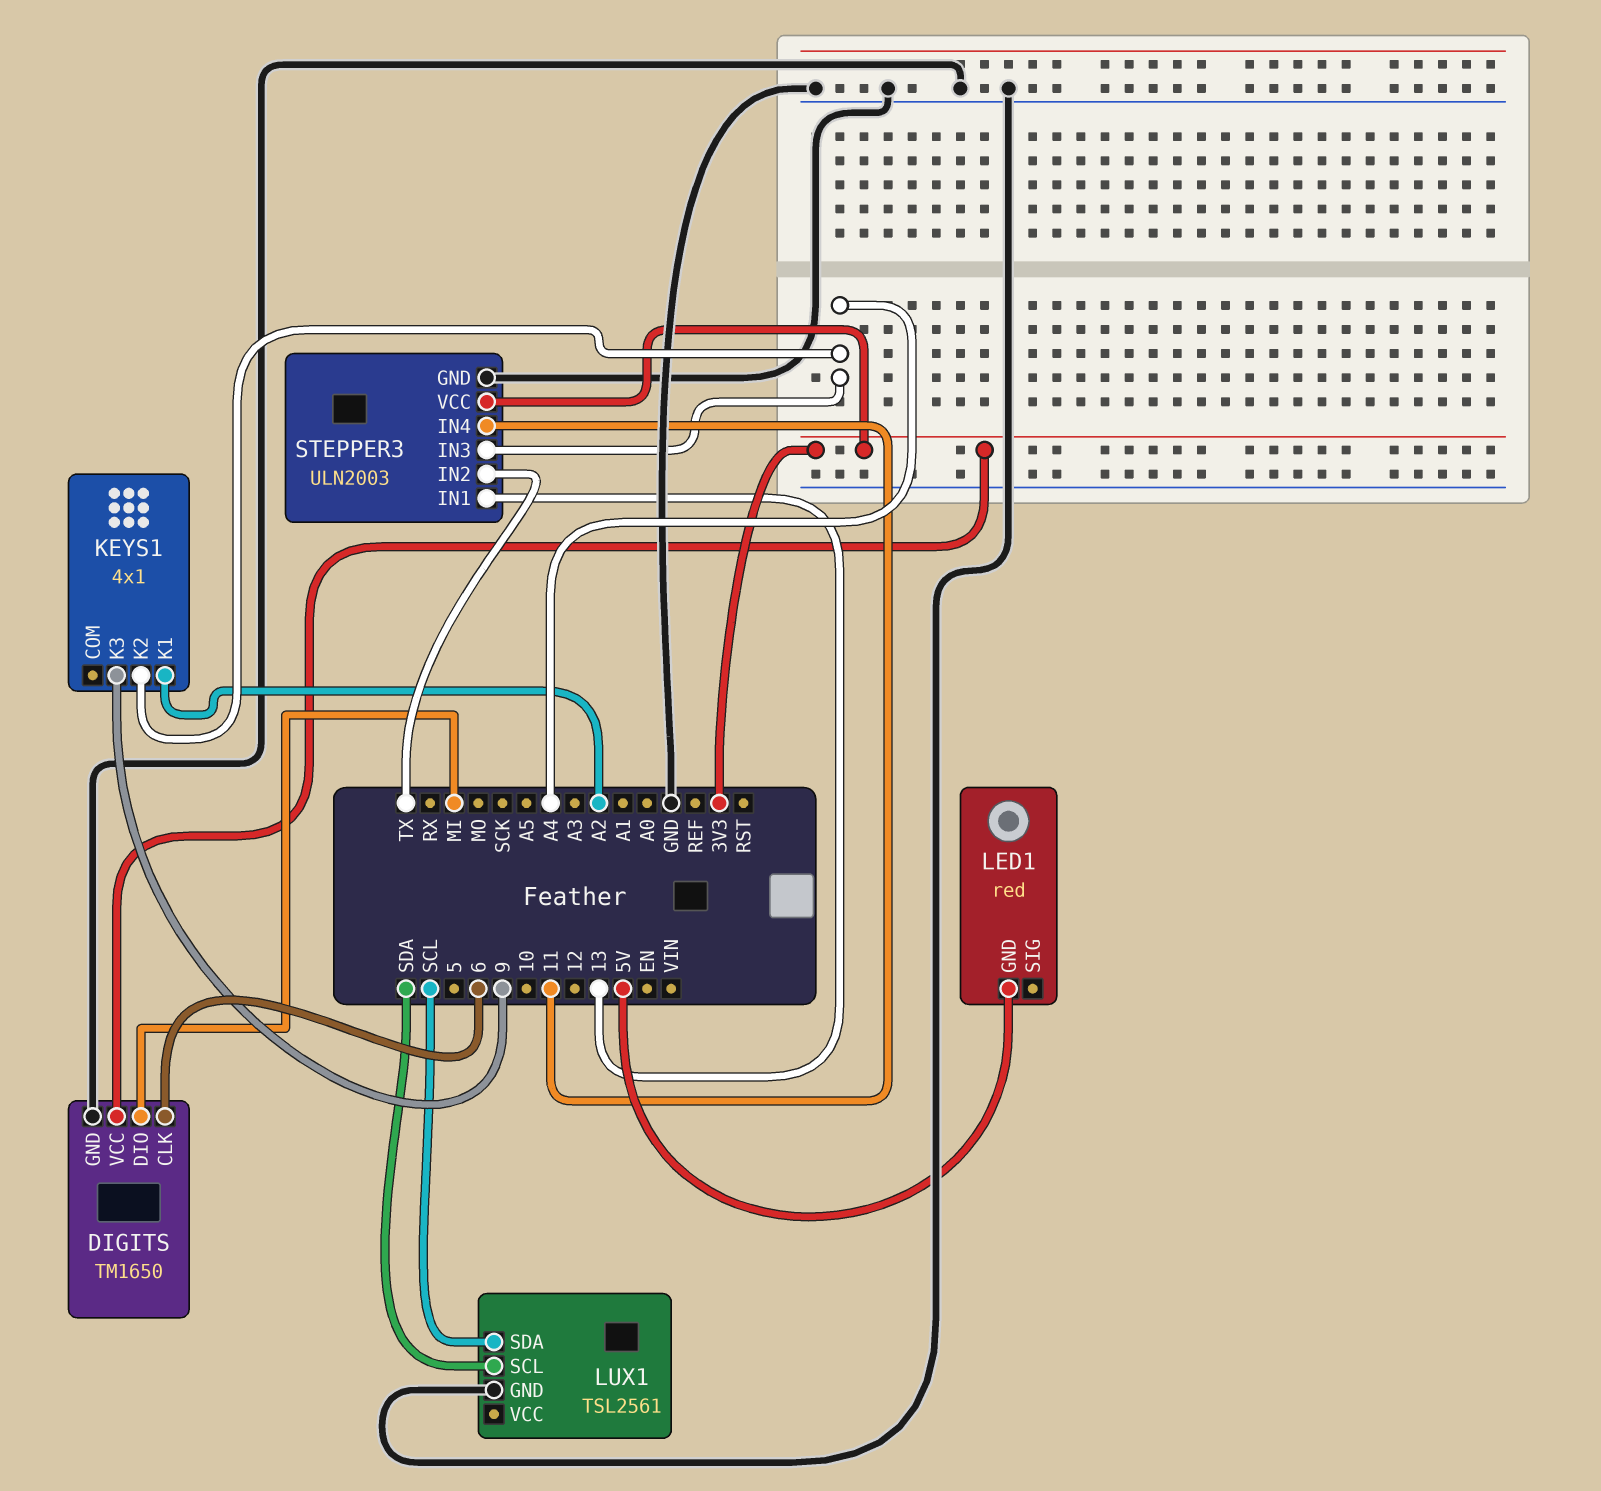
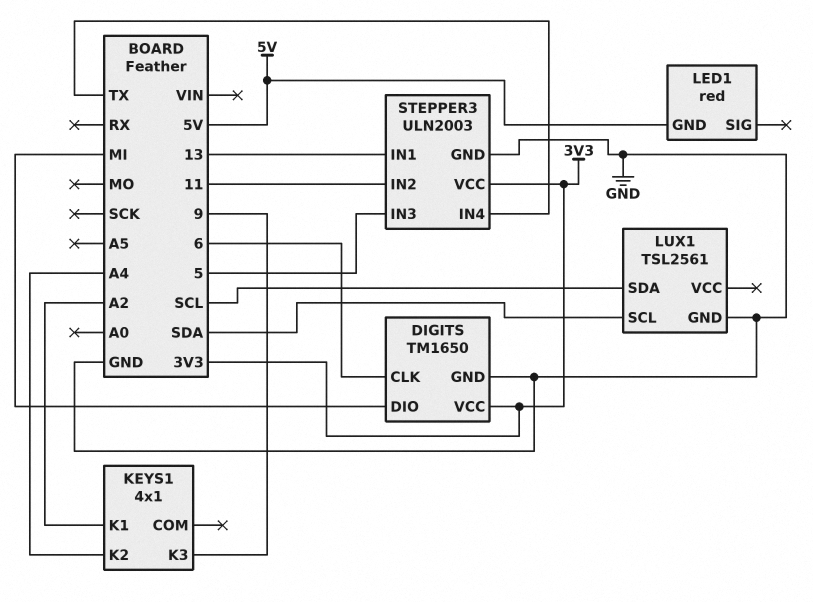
STEPPER3 pin IN2: TX -> 11
STEPPER3 pin IN3: A4 -> 5
STEPPER3 pin IN4: 11 -> TX

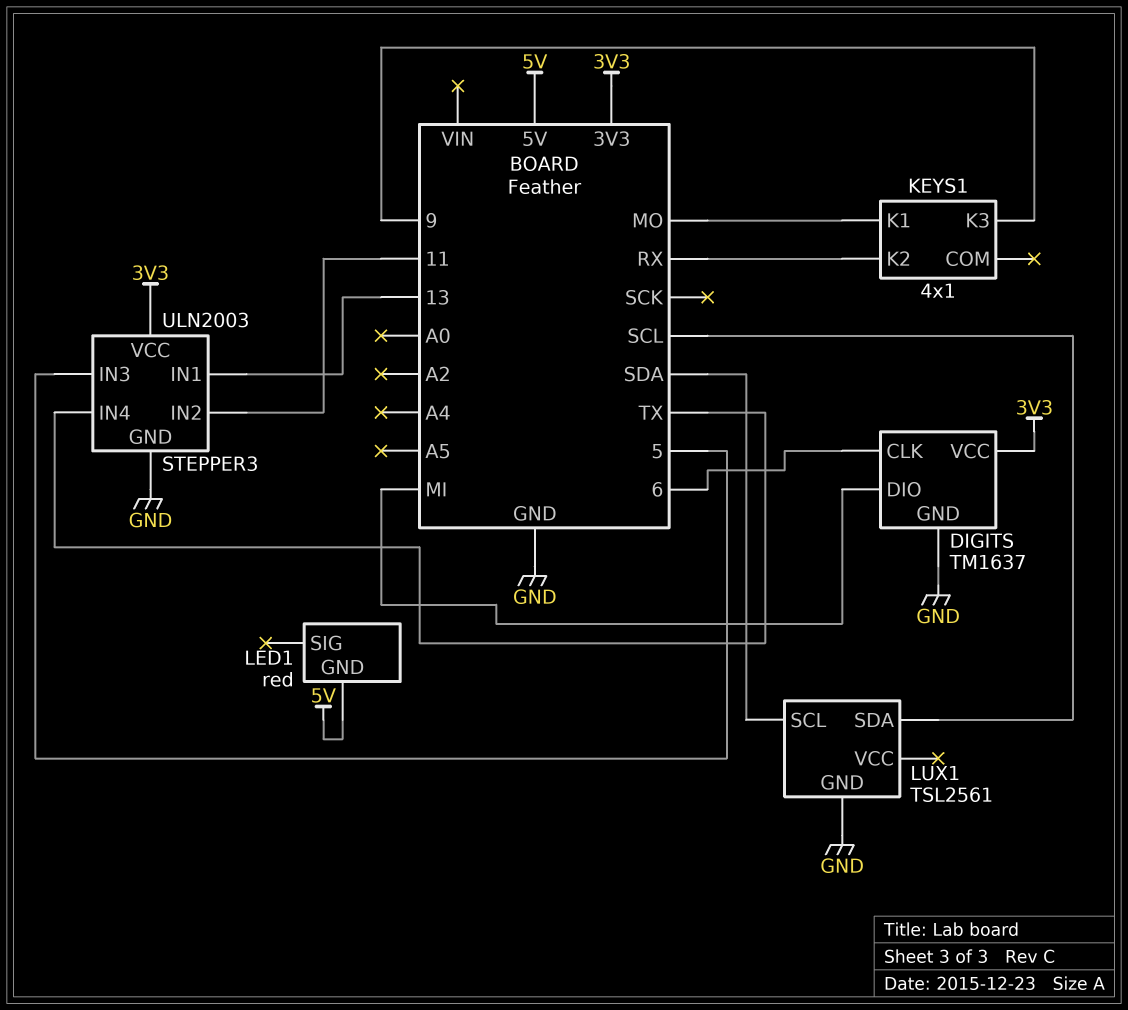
DIGITS: TM1650 -> TM1637
KEYS1 pin K1: A2 -> MO
KEYS1 pin K2: A4 -> RX

